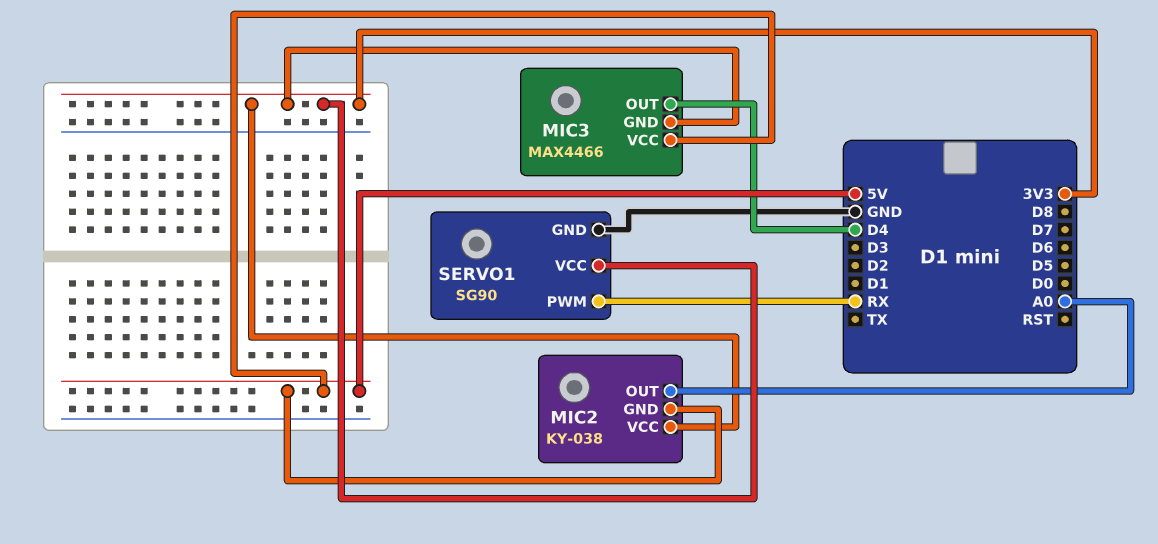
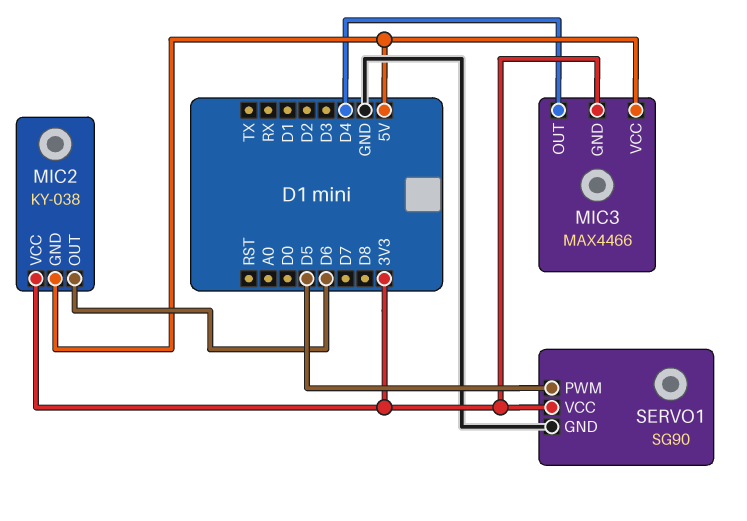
MIC2 pin OUT: A0 -> D6
SERVO1 pin PWM: RX -> D5

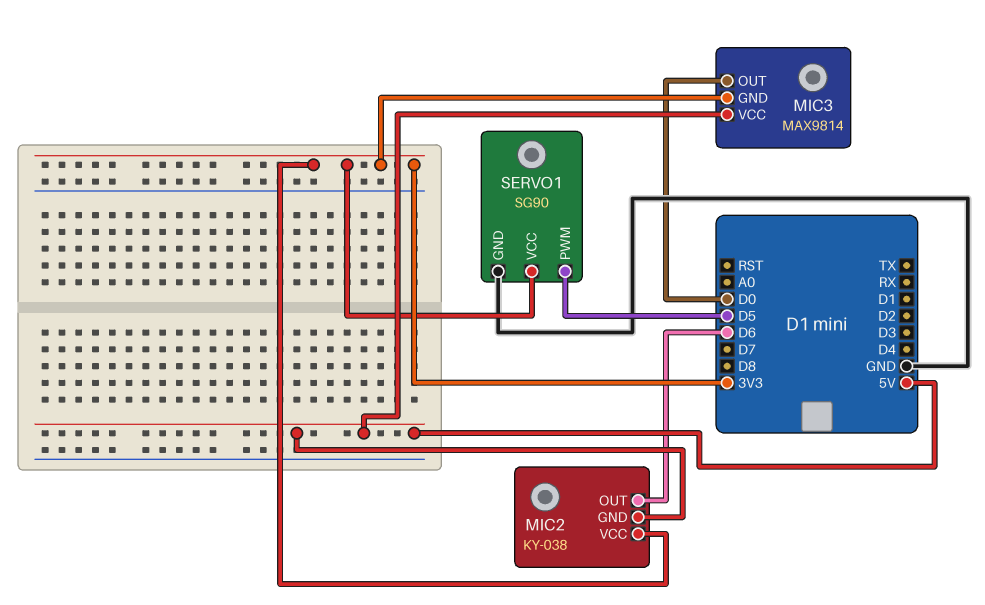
MIC3: MAX4466 -> MAX9814
MIC3 pin OUT: D4 -> D0

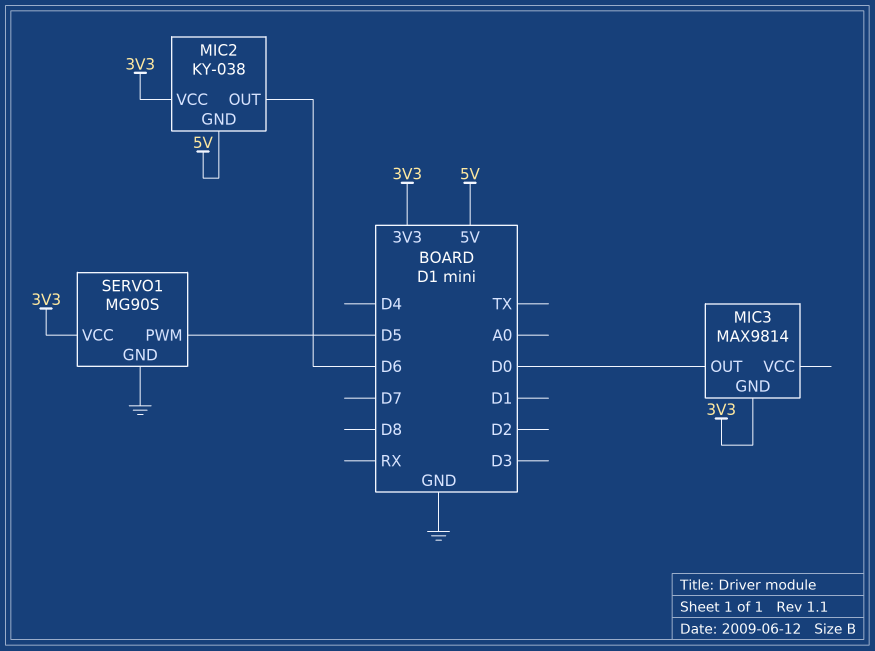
MIC3 pin VCC: 5V -> none
SERVO1: SG90 -> MG90S

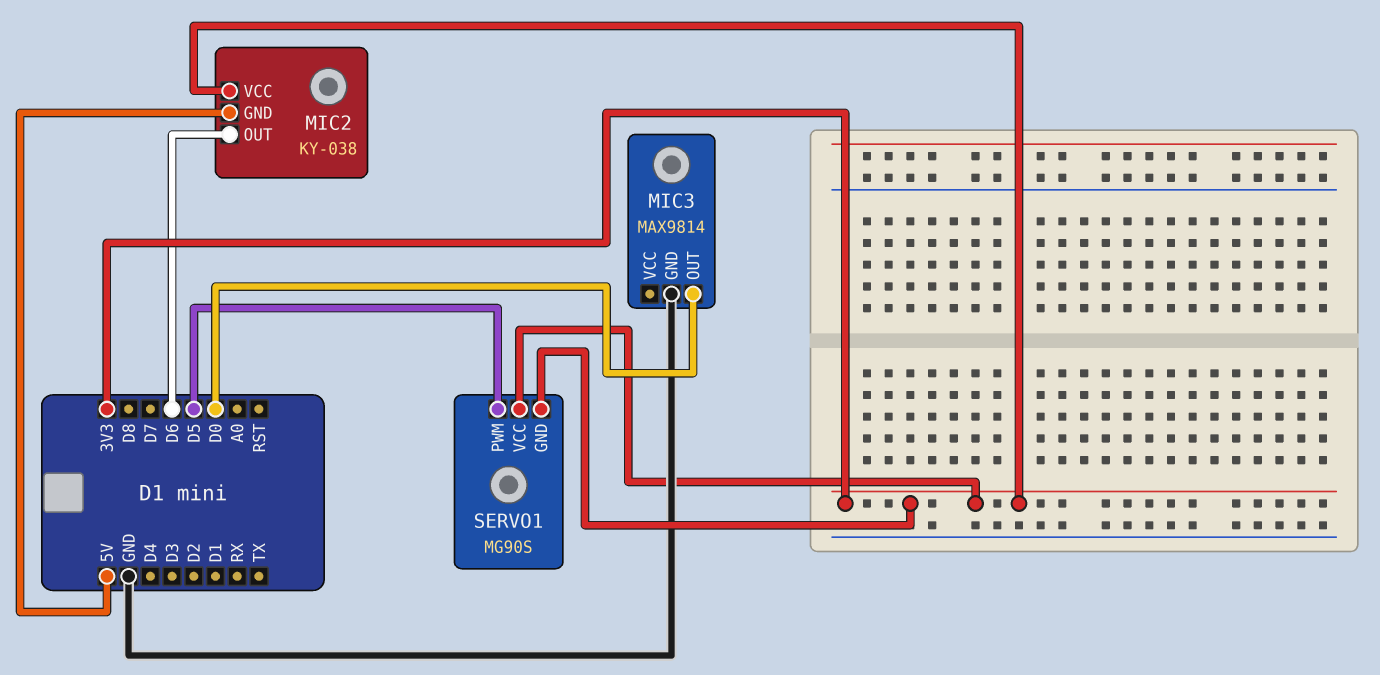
MIC3 pin GND: 3V3 -> GND
SERVO1 pin GND: GND -> 3V3

